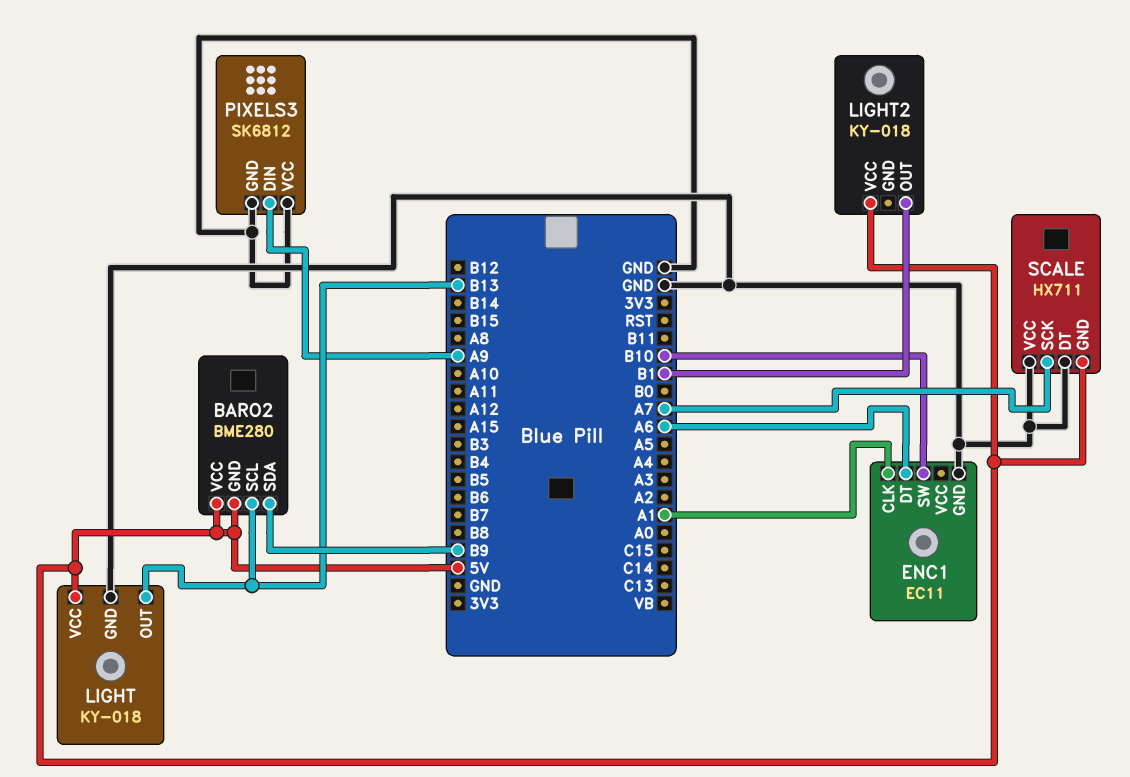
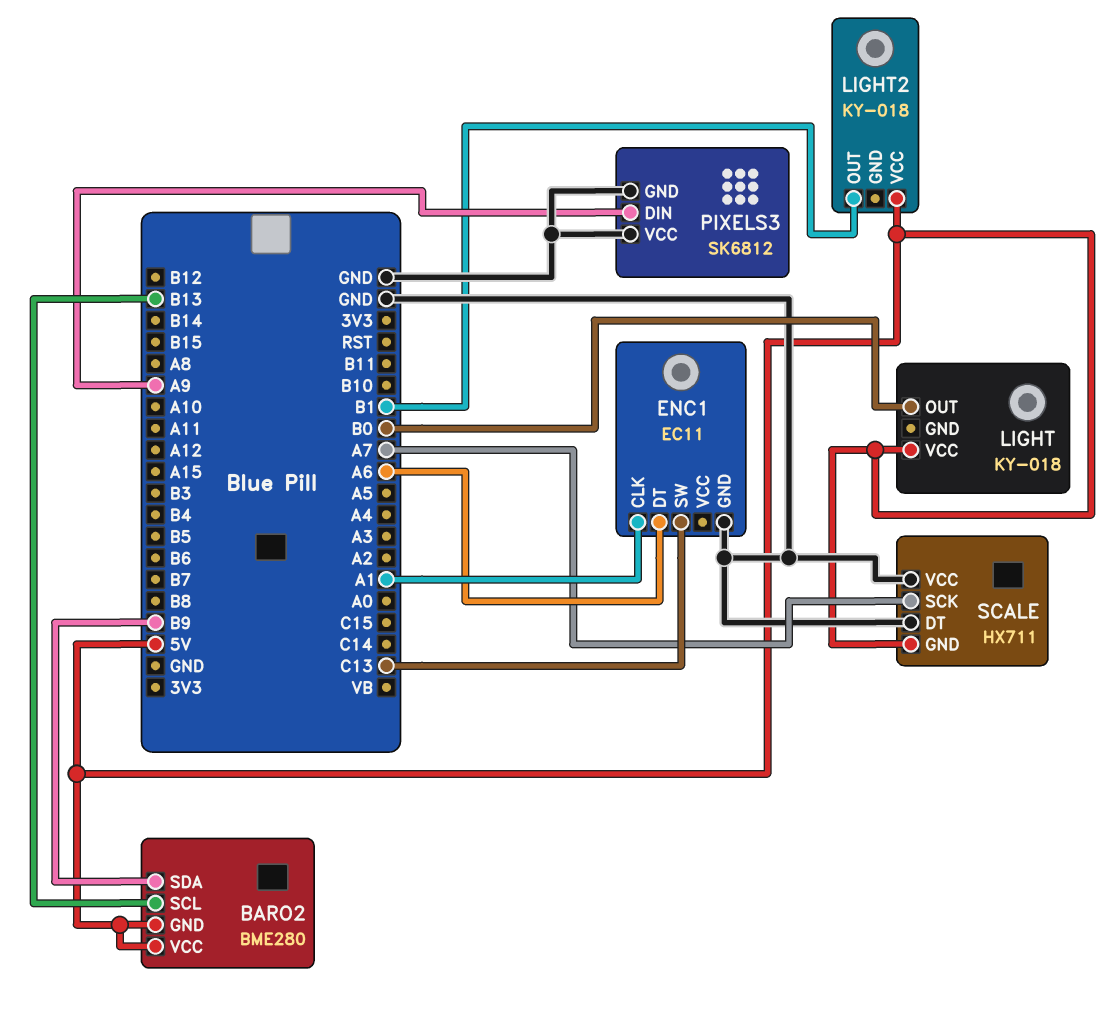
ENC1 pin SW: B10 -> C13
LIGHT pin GND: GND -> none
LIGHT pin OUT: B13 -> B0

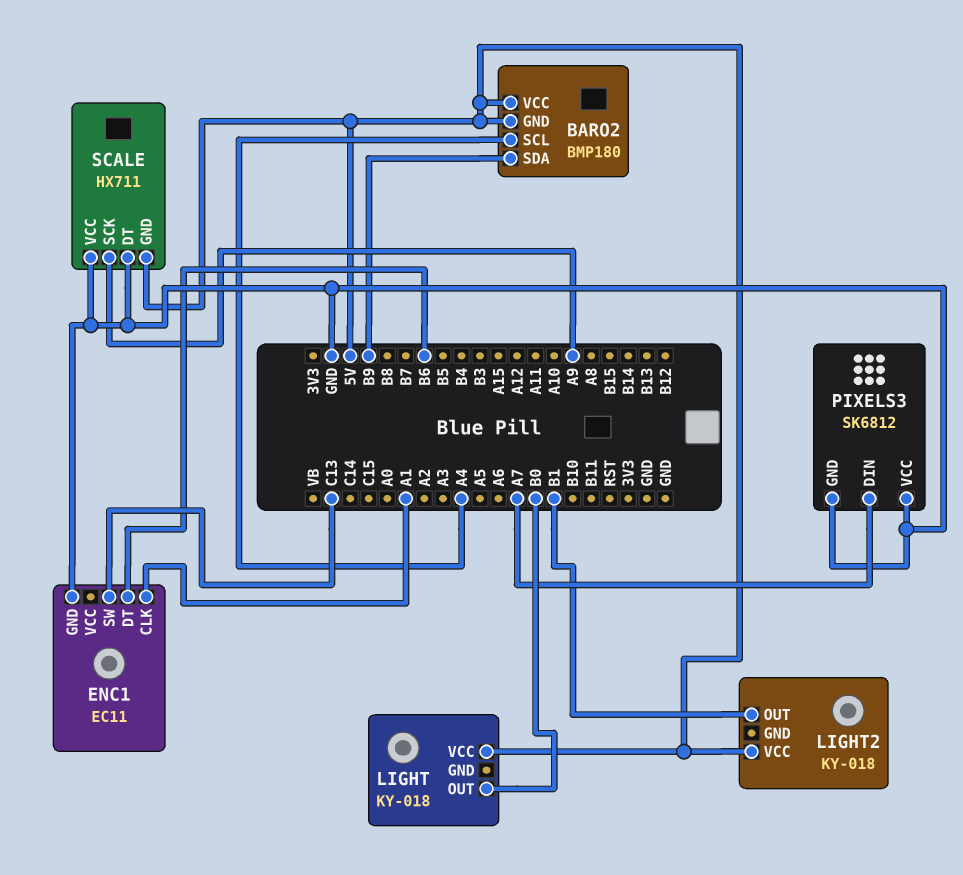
BARO2: BME280 -> BMP180
BARO2 pin SCL: B13 -> A4
ENC1 pin DT: A6 -> B6
PIXELS3 pin DIN: A9 -> A7
SCALE pin SCK: A7 -> A9

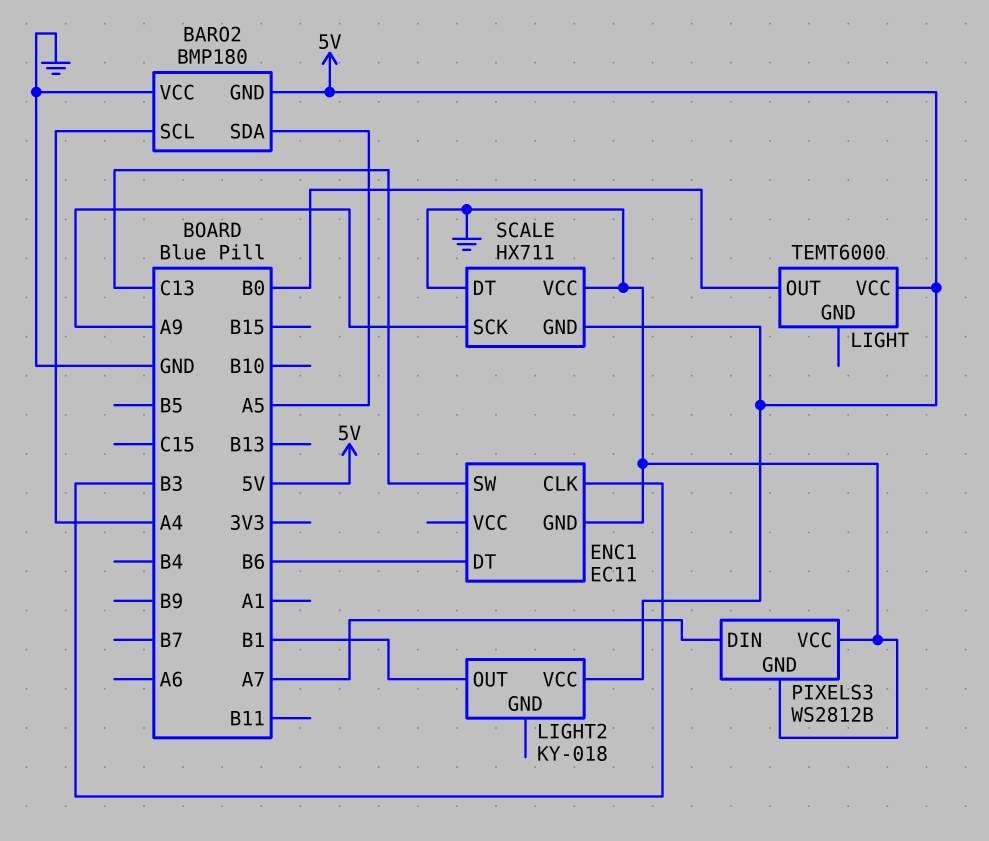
BARO2 pin SDA: B9 -> A5
BARO2 pin VCC: 5V -> GND
ENC1 pin CLK: A1 -> B3
LIGHT: KY-018 -> TEMT6000
PIXELS3: SK6812 -> WS2812B

